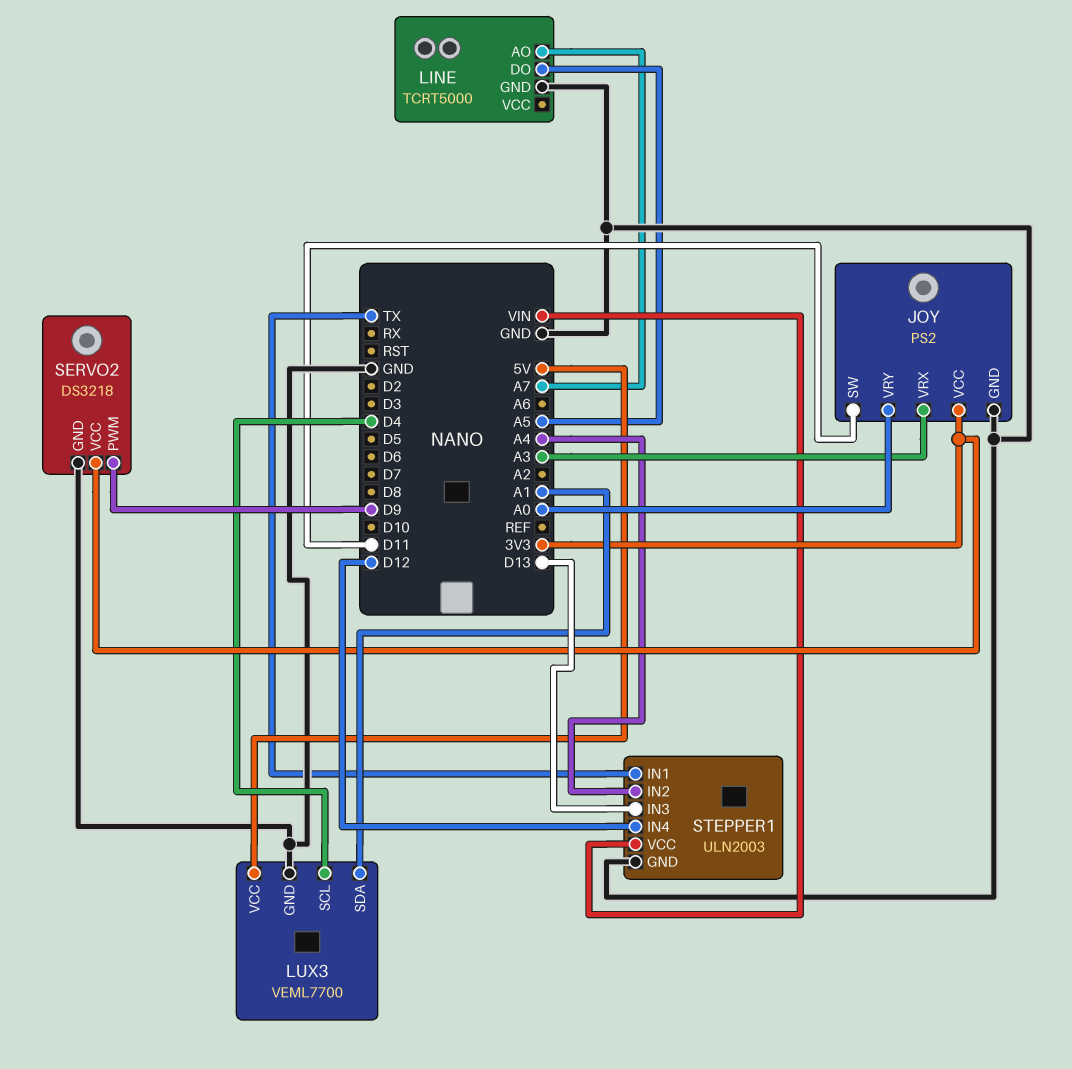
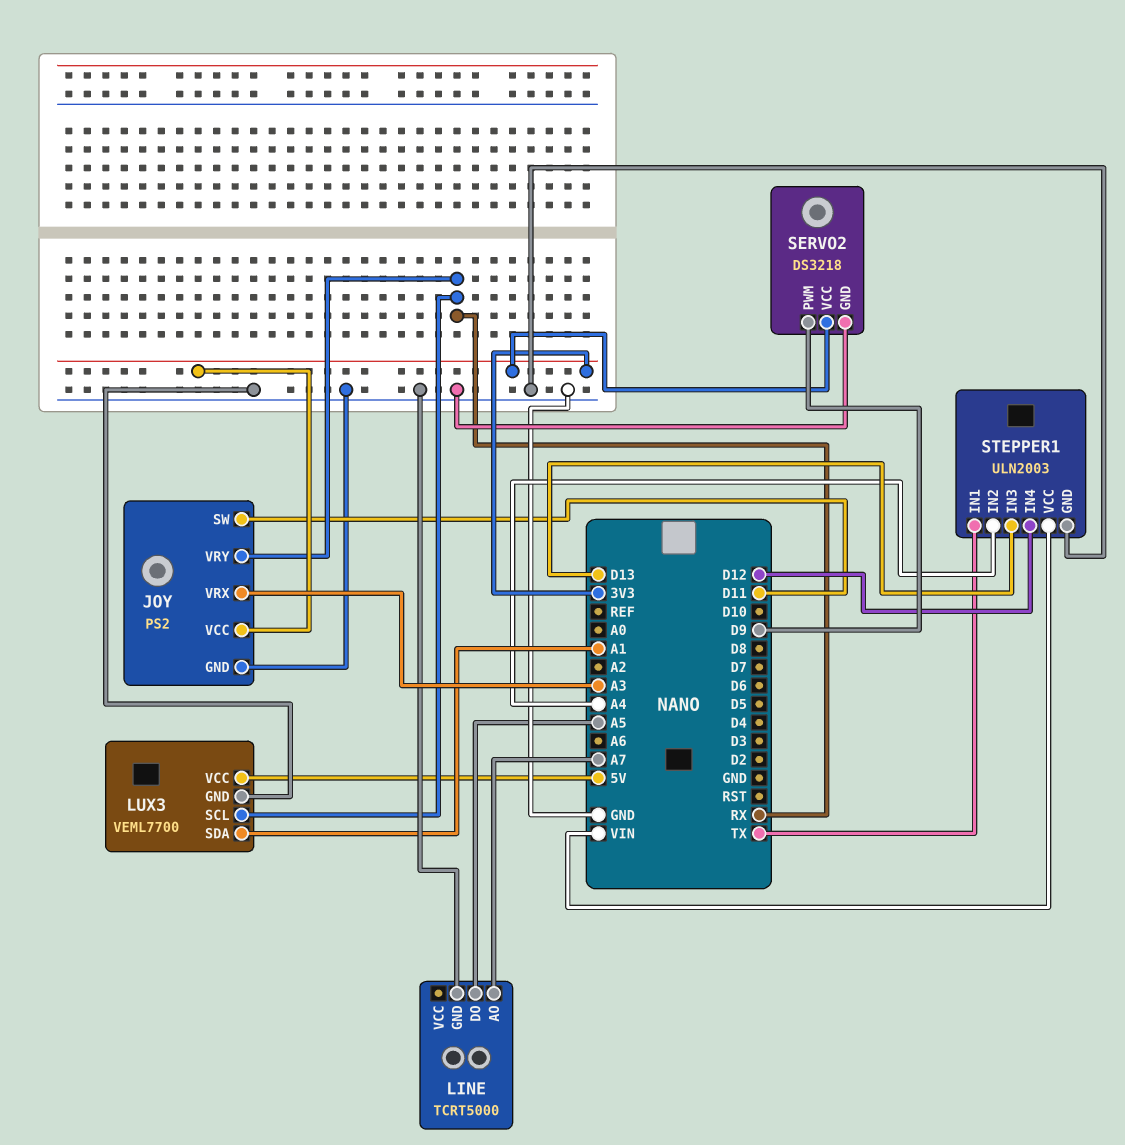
JOY pin VRY: A0 -> RX
LUX3 pin SCL: D4 -> RX

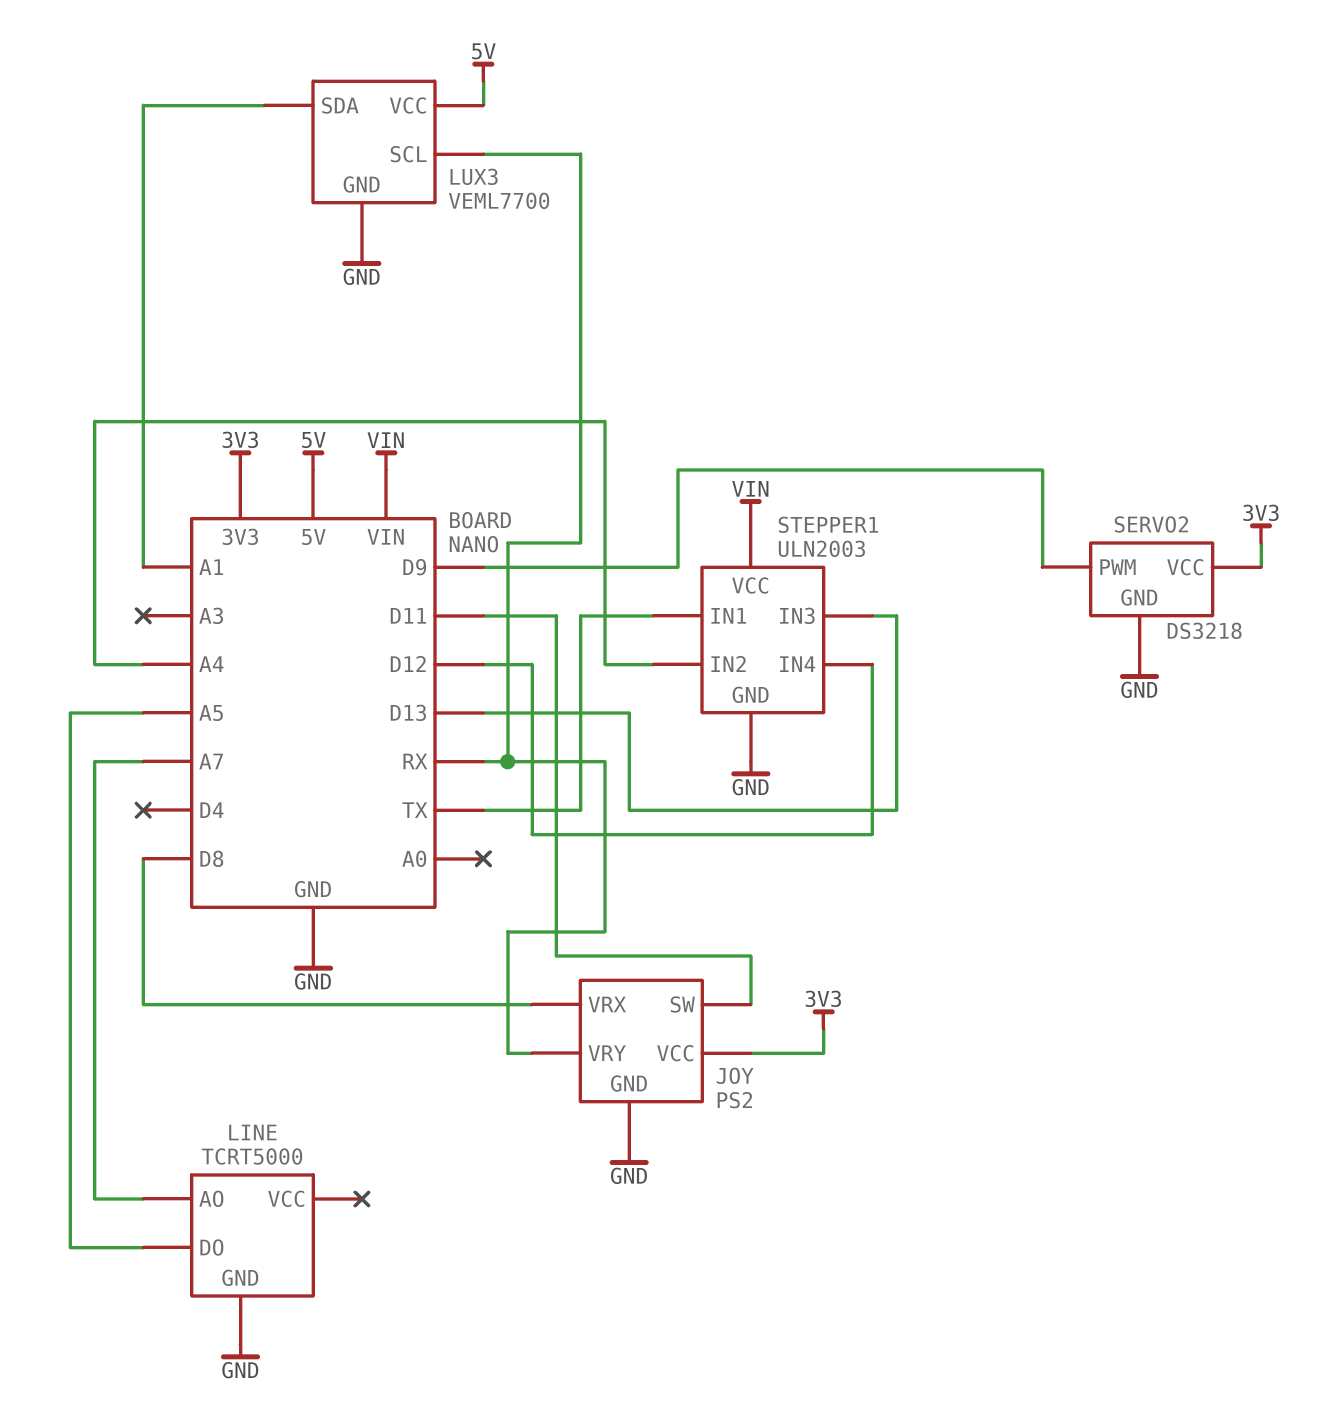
JOY pin VRX: A3 -> D8

